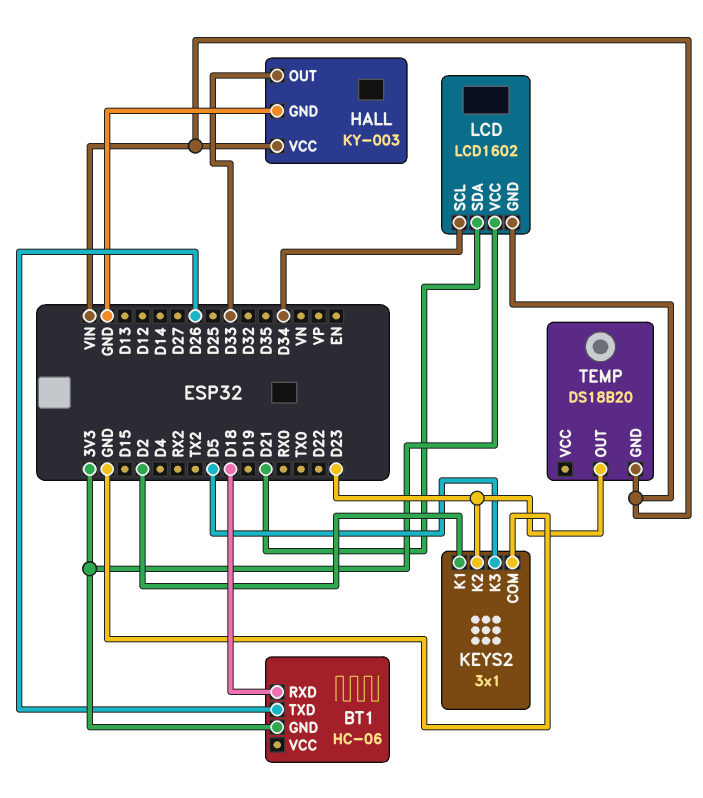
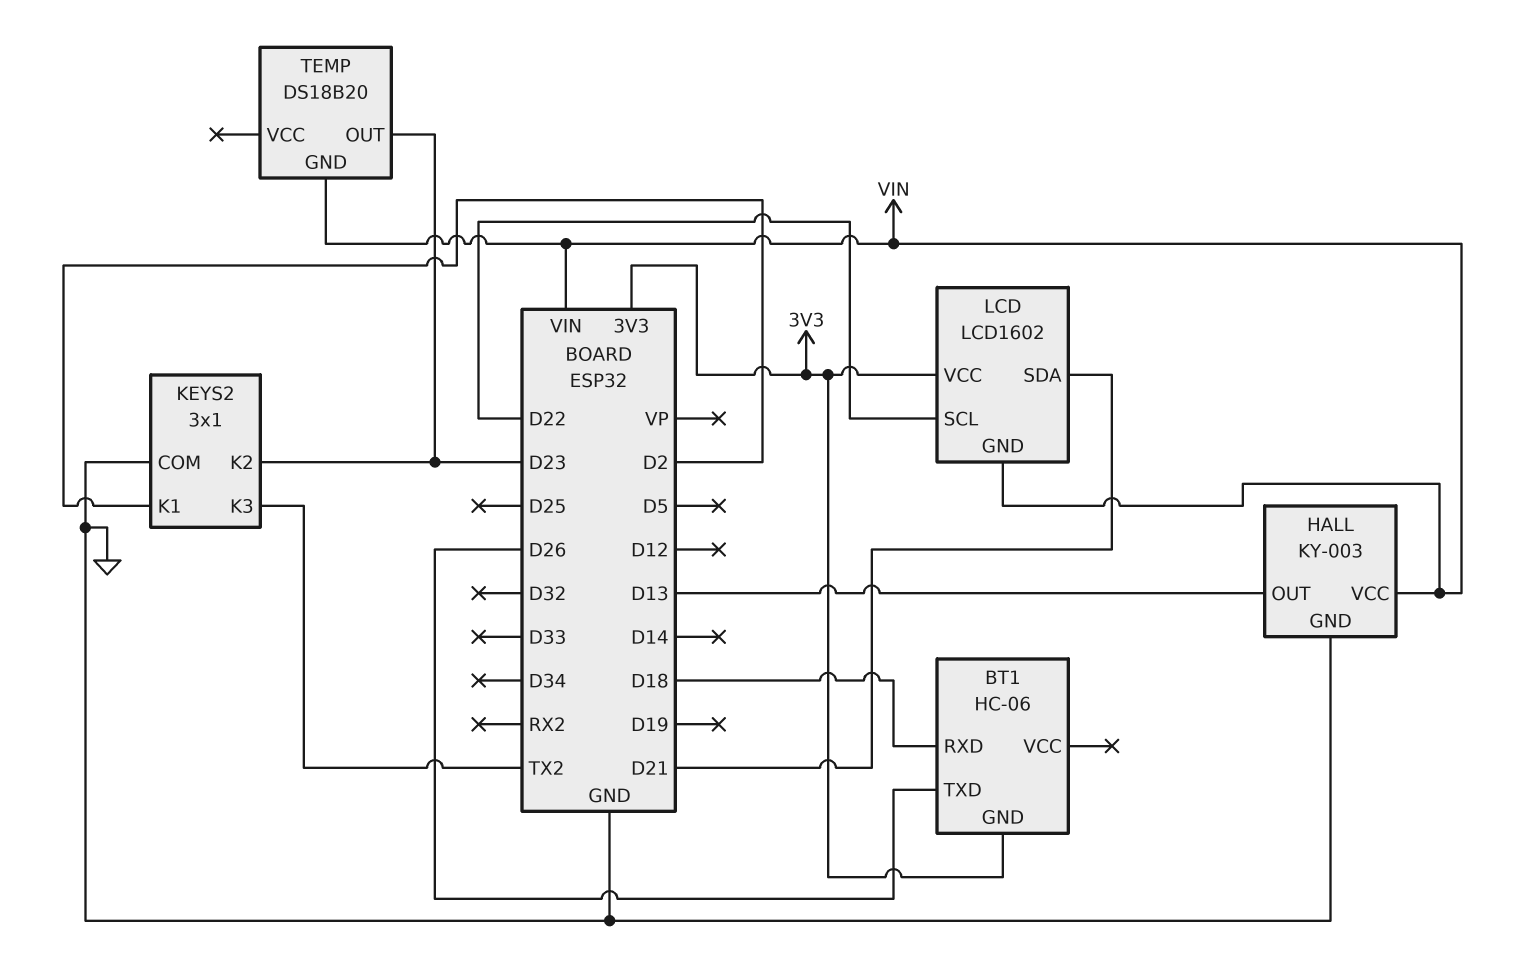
HALL pin OUT: D33 -> D13
KEYS2 pin K3: D5 -> TX2
LCD pin SCL: D34 -> D22

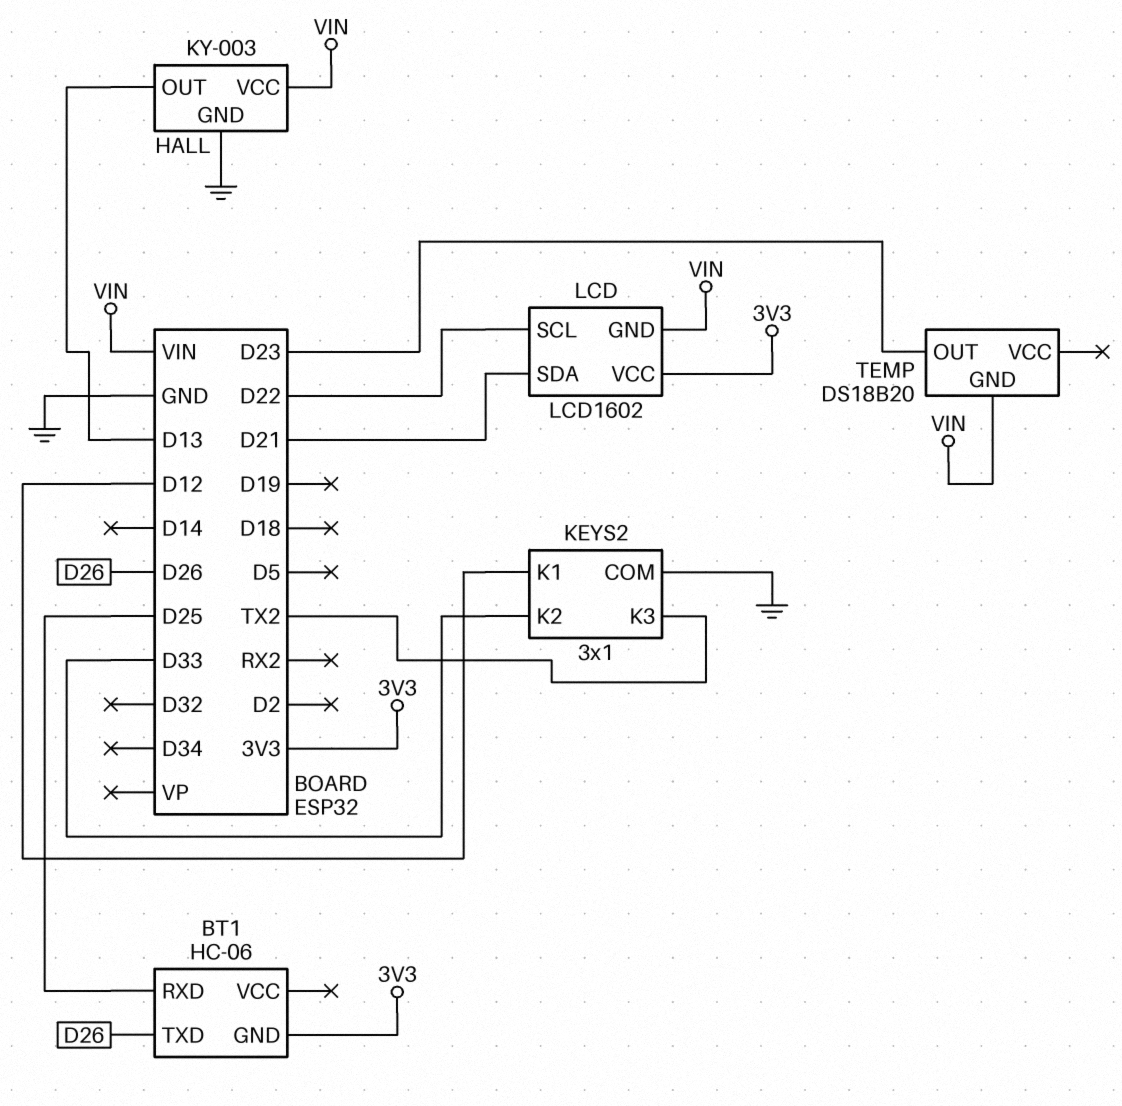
BT1 pin RXD: D18 -> D25
KEYS2 pin K1: D2 -> D12
KEYS2 pin K2: D23 -> D33

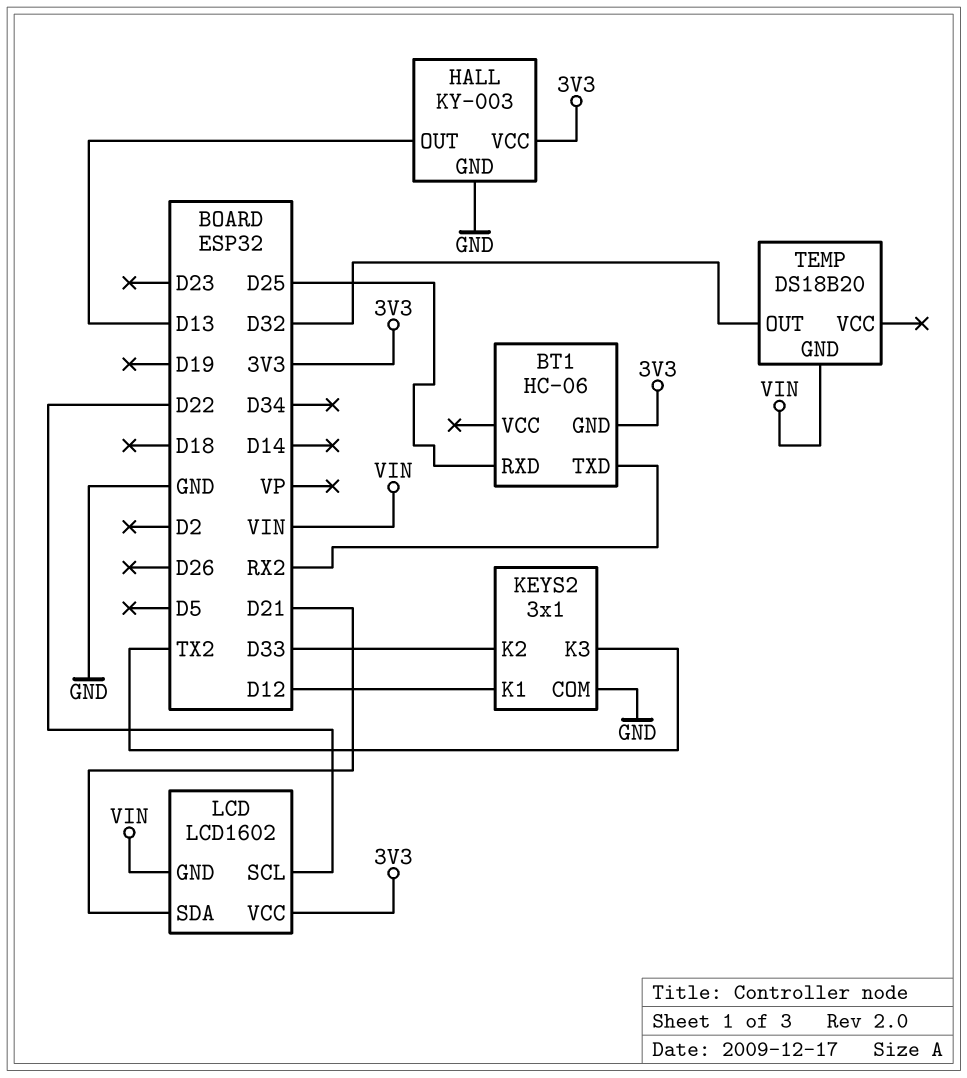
BT1 pin TXD: D26 -> RX2
HALL pin VCC: VIN -> 3V3
TEMP pin OUT: D23 -> D32

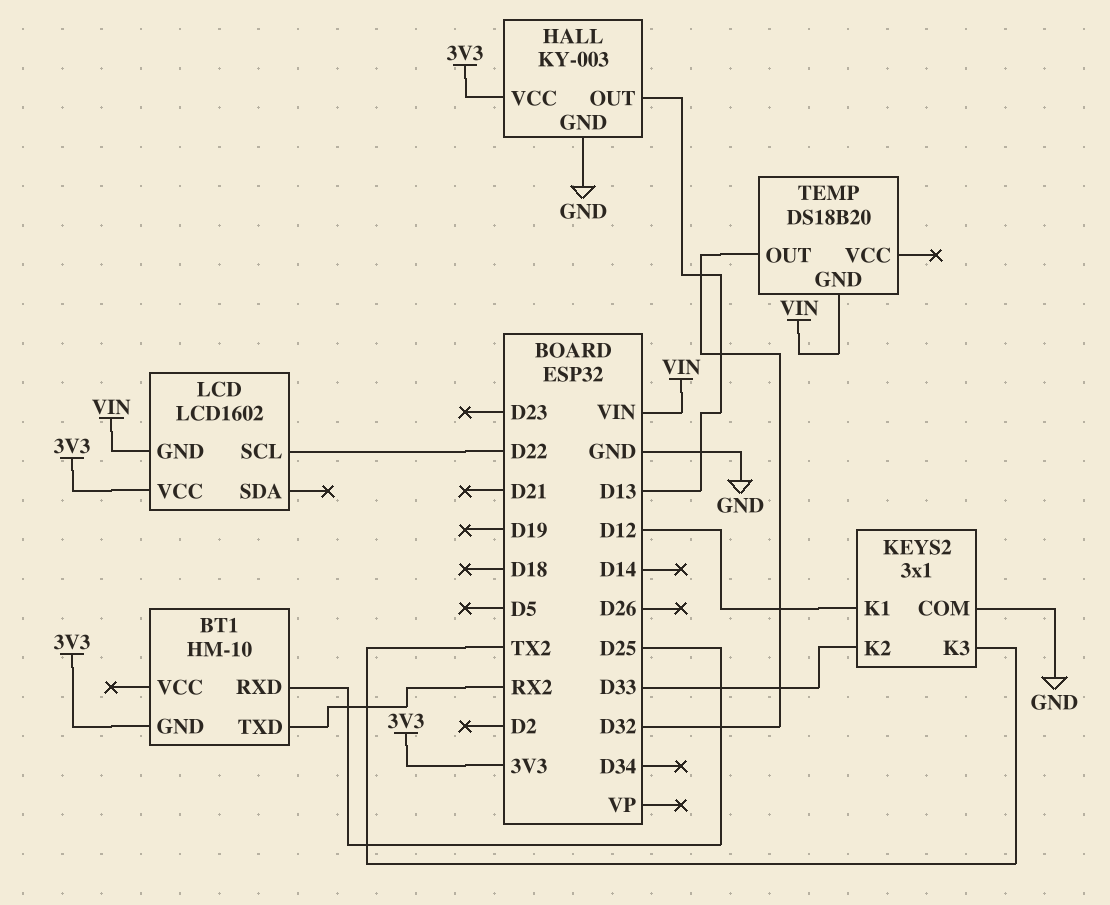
BT1: HC-06 -> HM-10
LCD pin SDA: D21 -> none

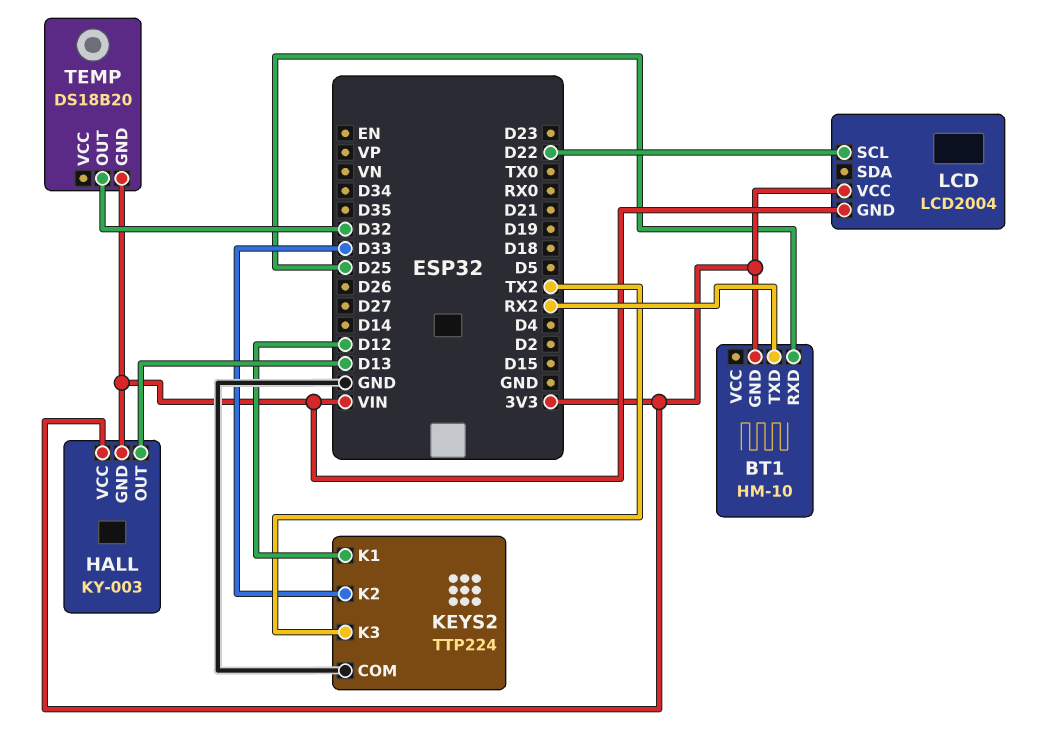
HALL pin GND: GND -> VIN
KEYS2: 3x1 -> TTP224
LCD: LCD1602 -> LCD2004

